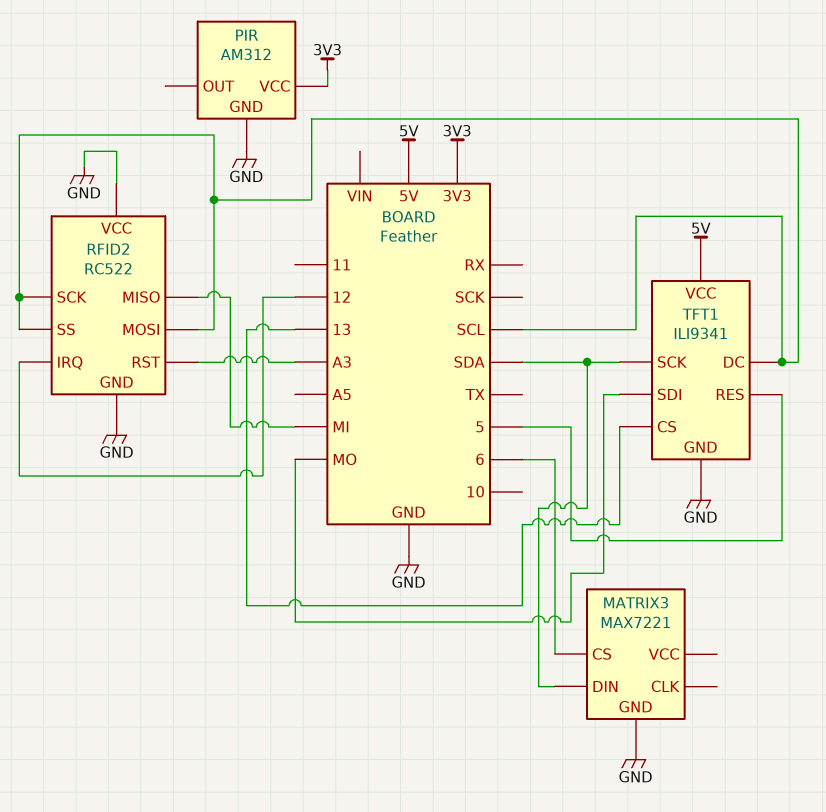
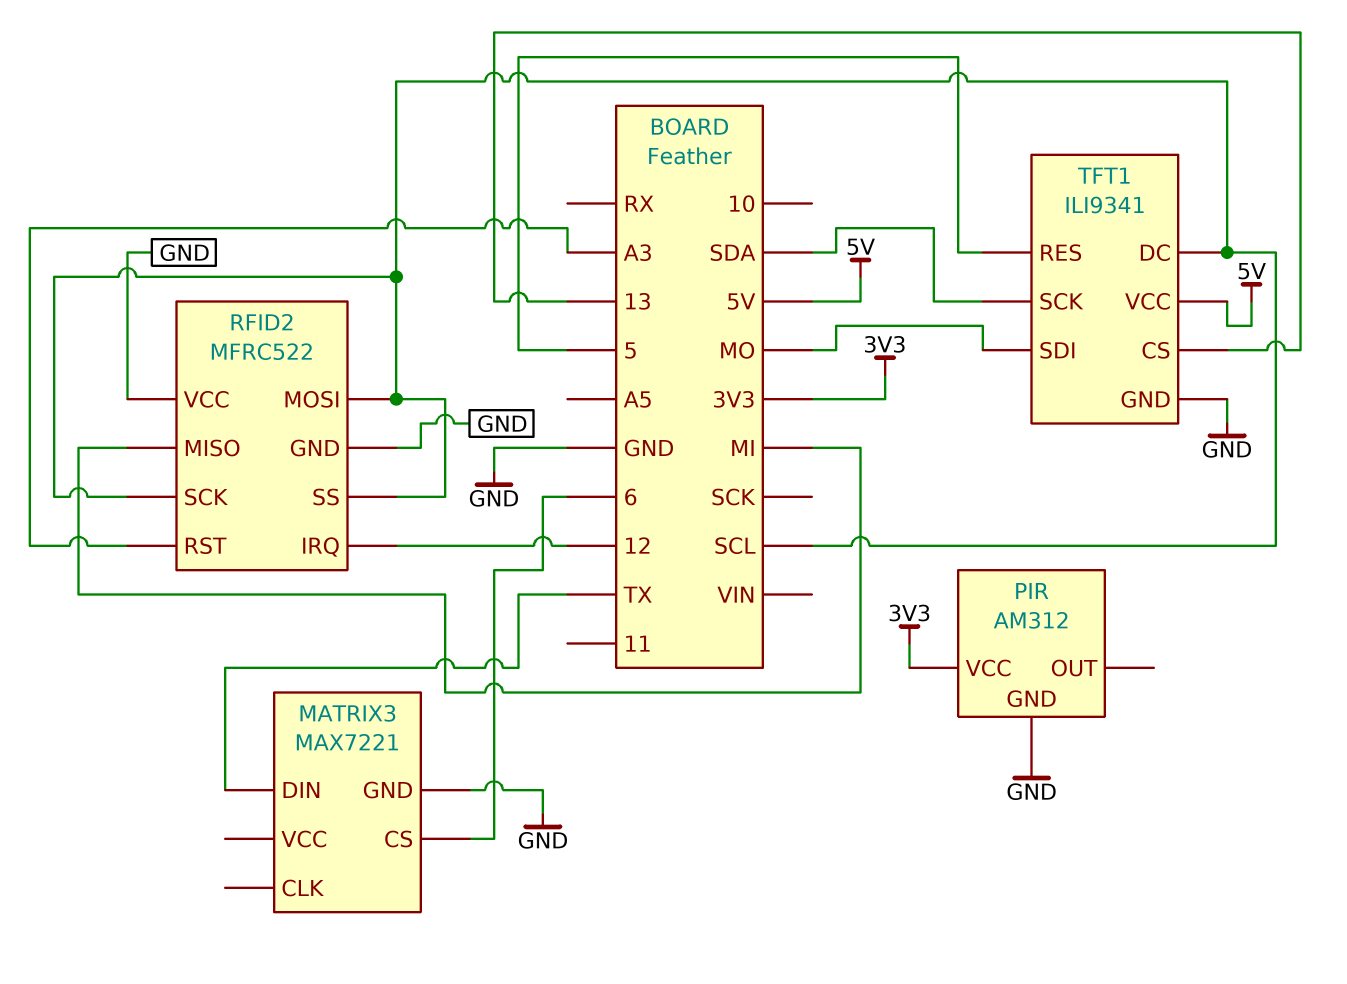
MATRIX3 pin DIN: SDA -> TX
RFID2: RC522 -> MFRC522

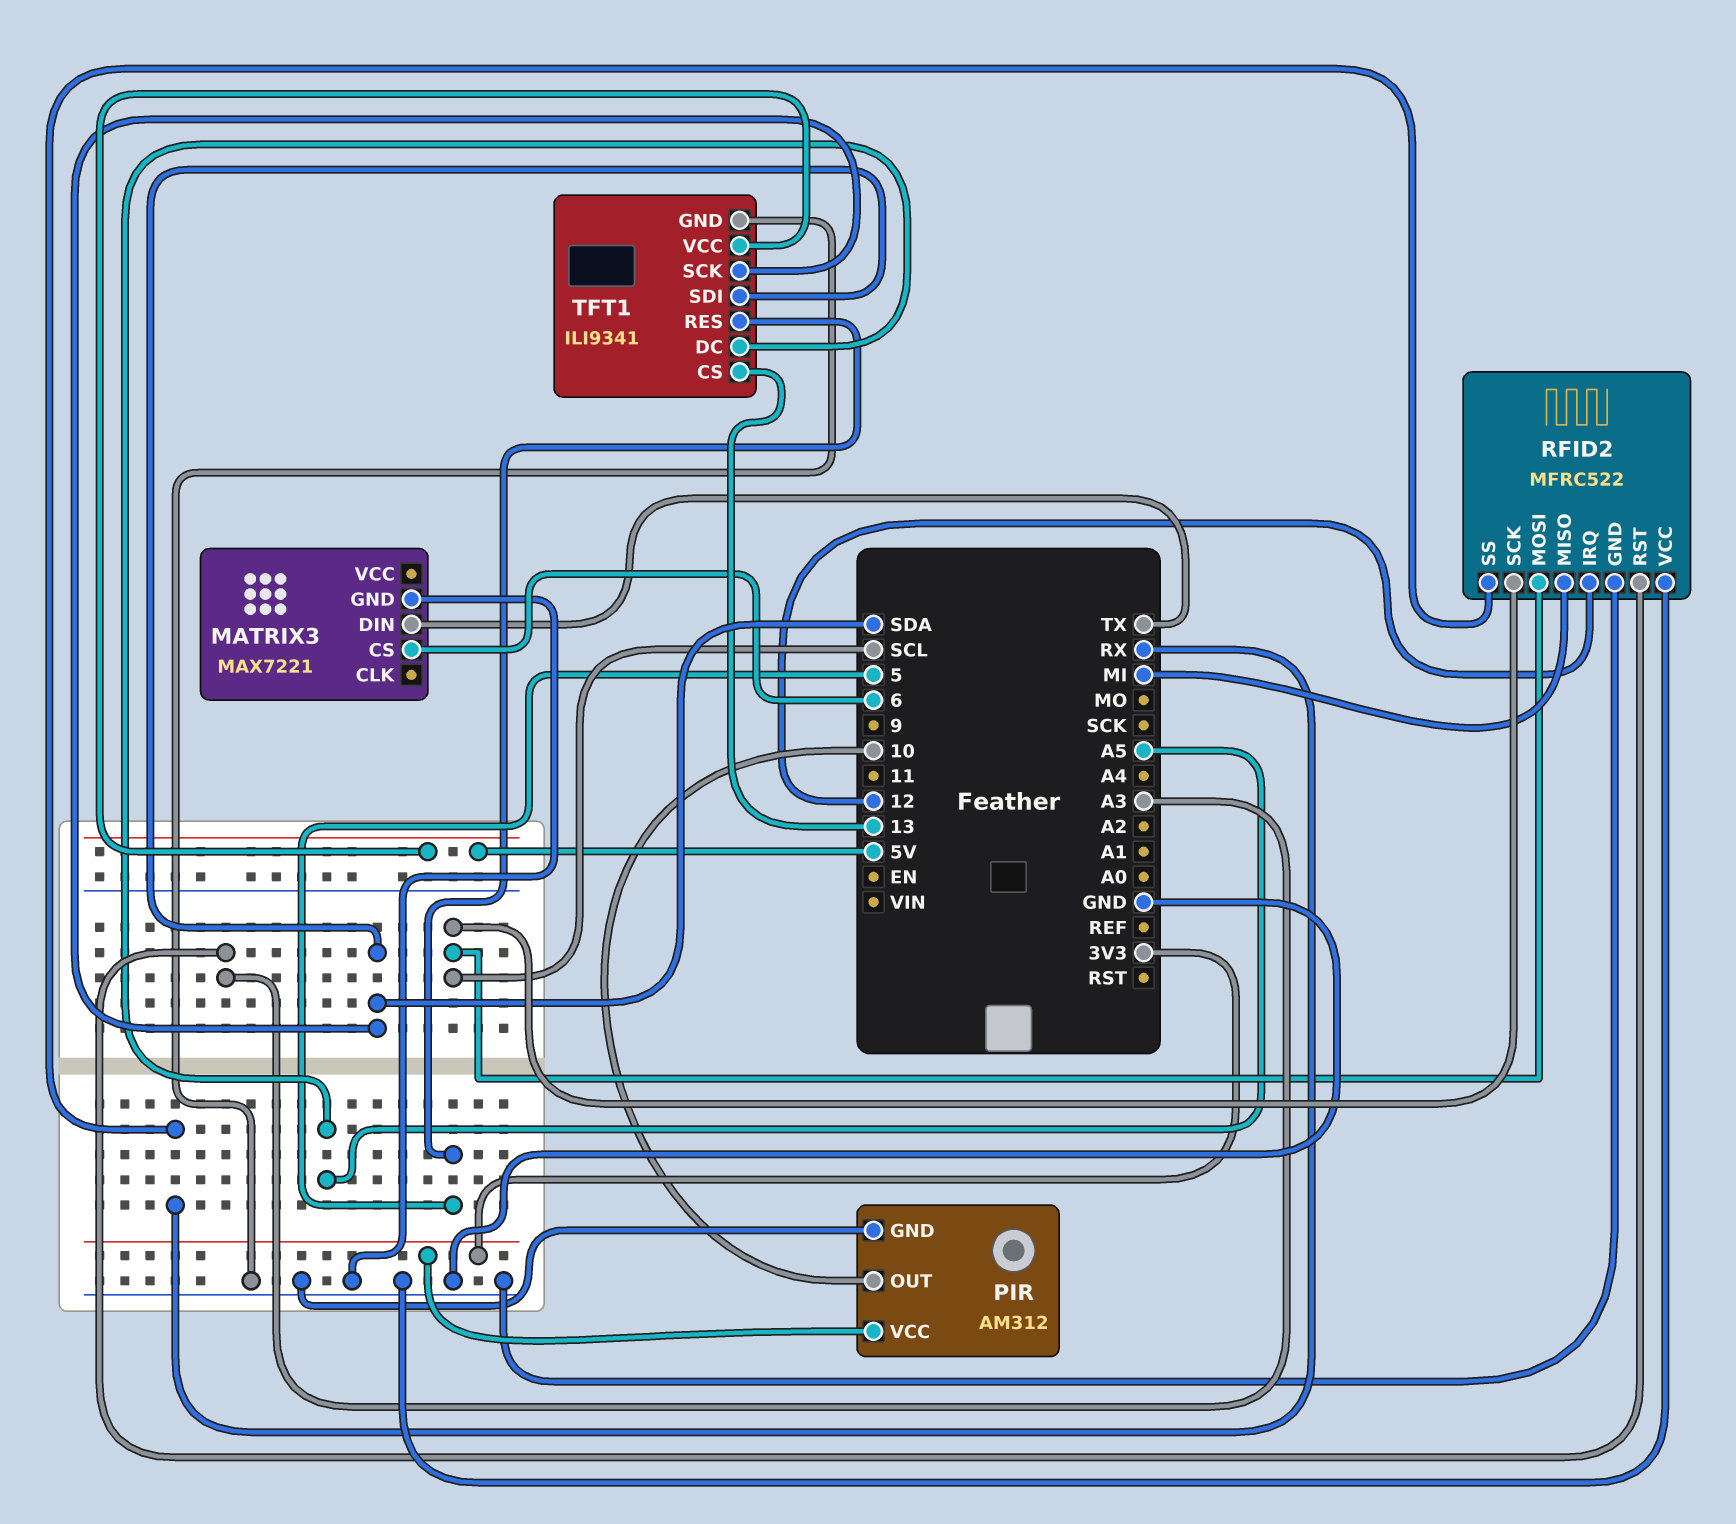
PIR pin OUT: none -> 10
RFID2 pin SS: SCL -> RX
TFT1 pin DC: SCL -> A5
TFT1 pin SDI: MO -> SDA

